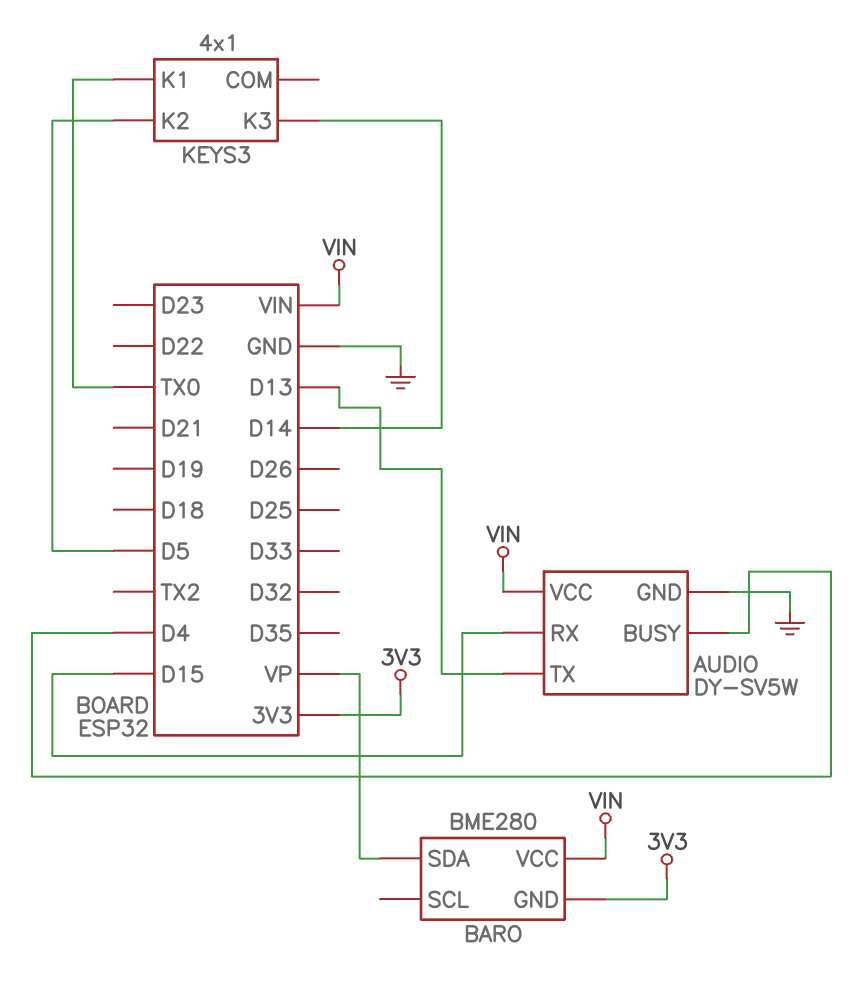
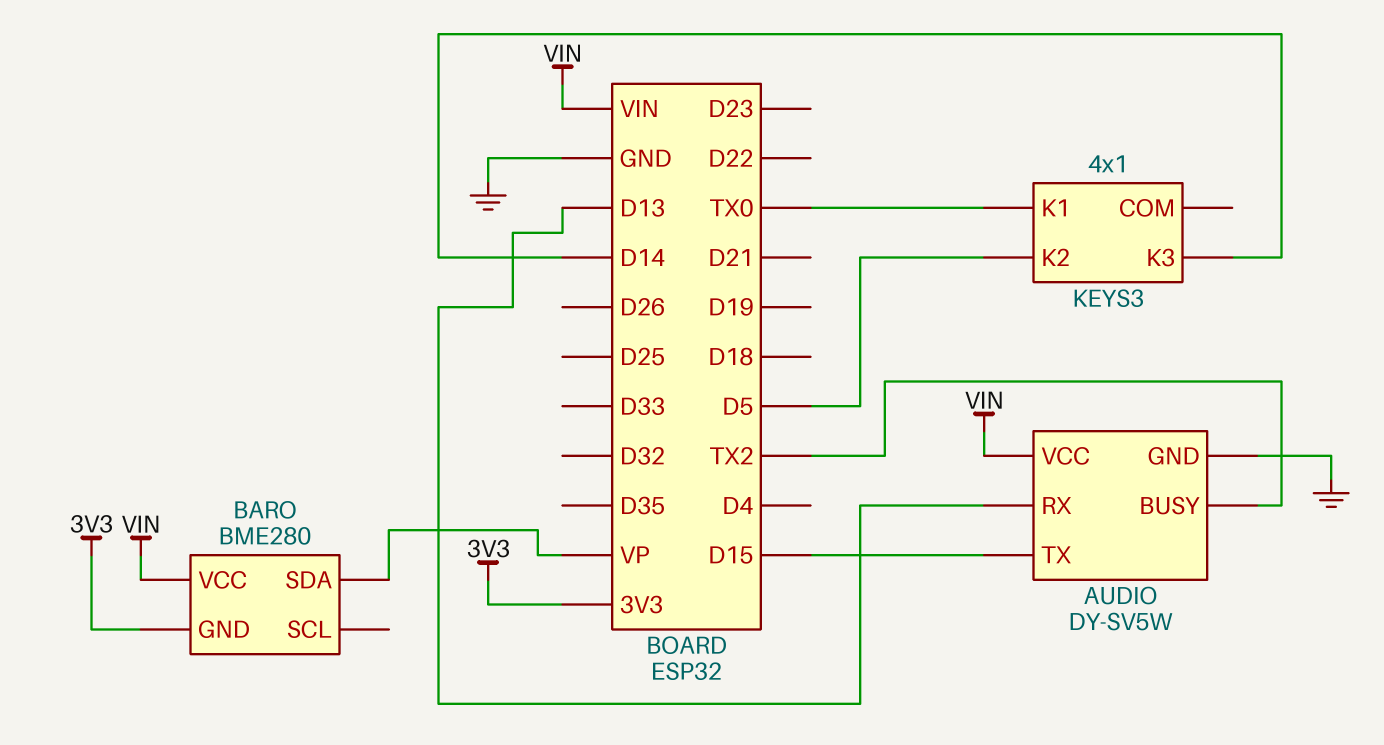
AUDIO pin BUSY: D4 -> TX2
AUDIO pin RX: D15 -> D13
AUDIO pin TX: D13 -> D15

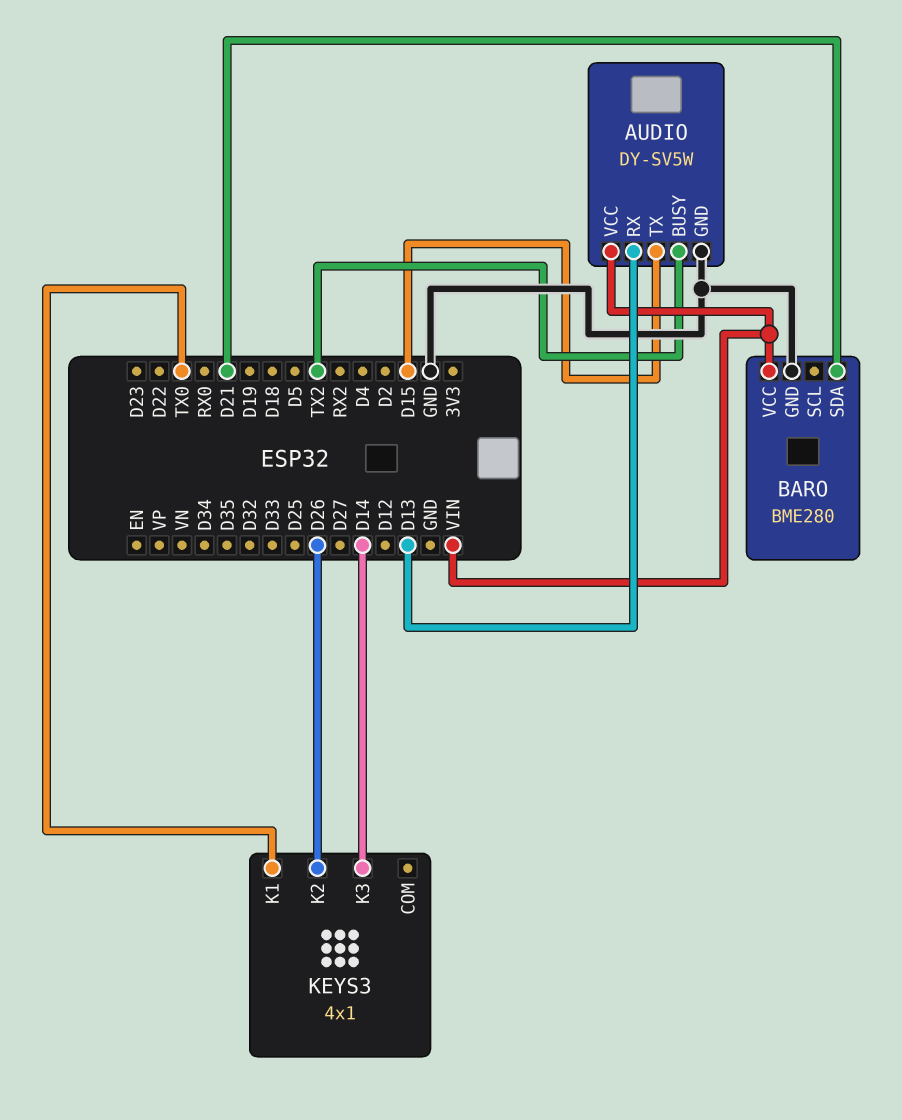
BARO pin GND: 3V3 -> GND
BARO pin SDA: VP -> D21
KEYS3 pin K2: D5 -> D26

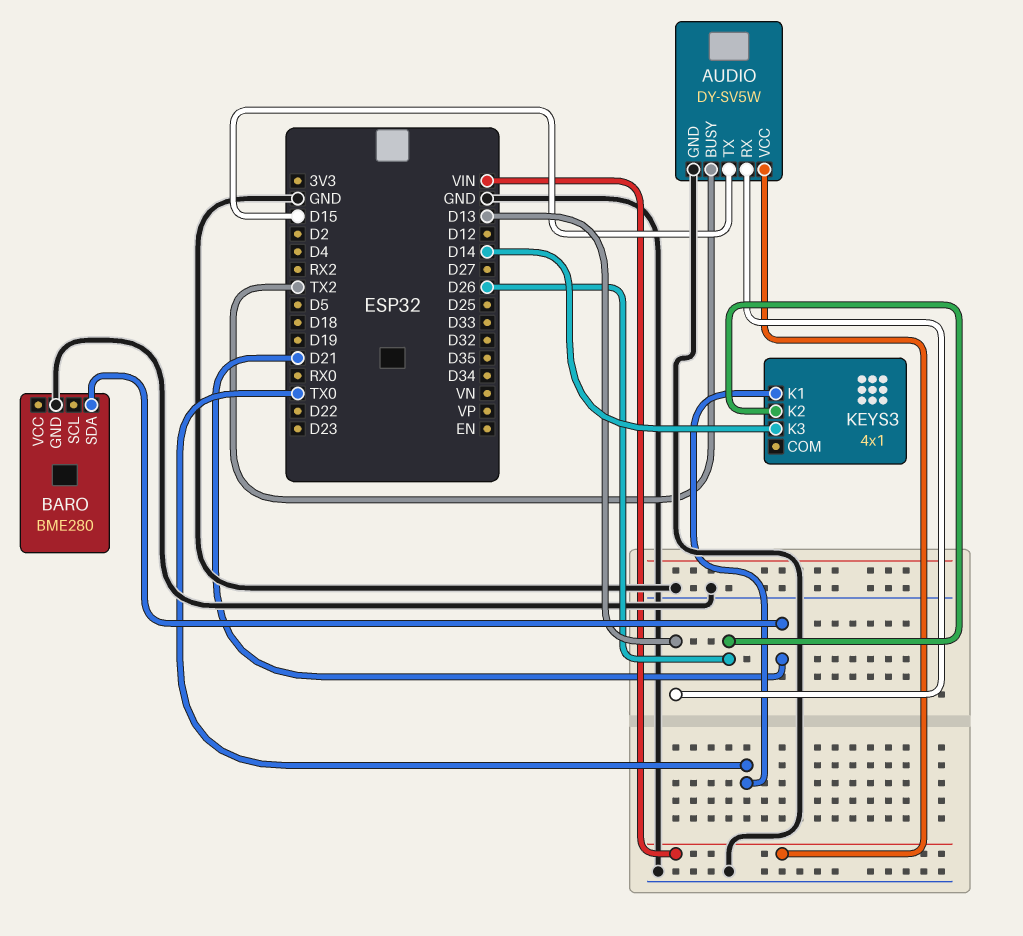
BARO pin VCC: VIN -> none

